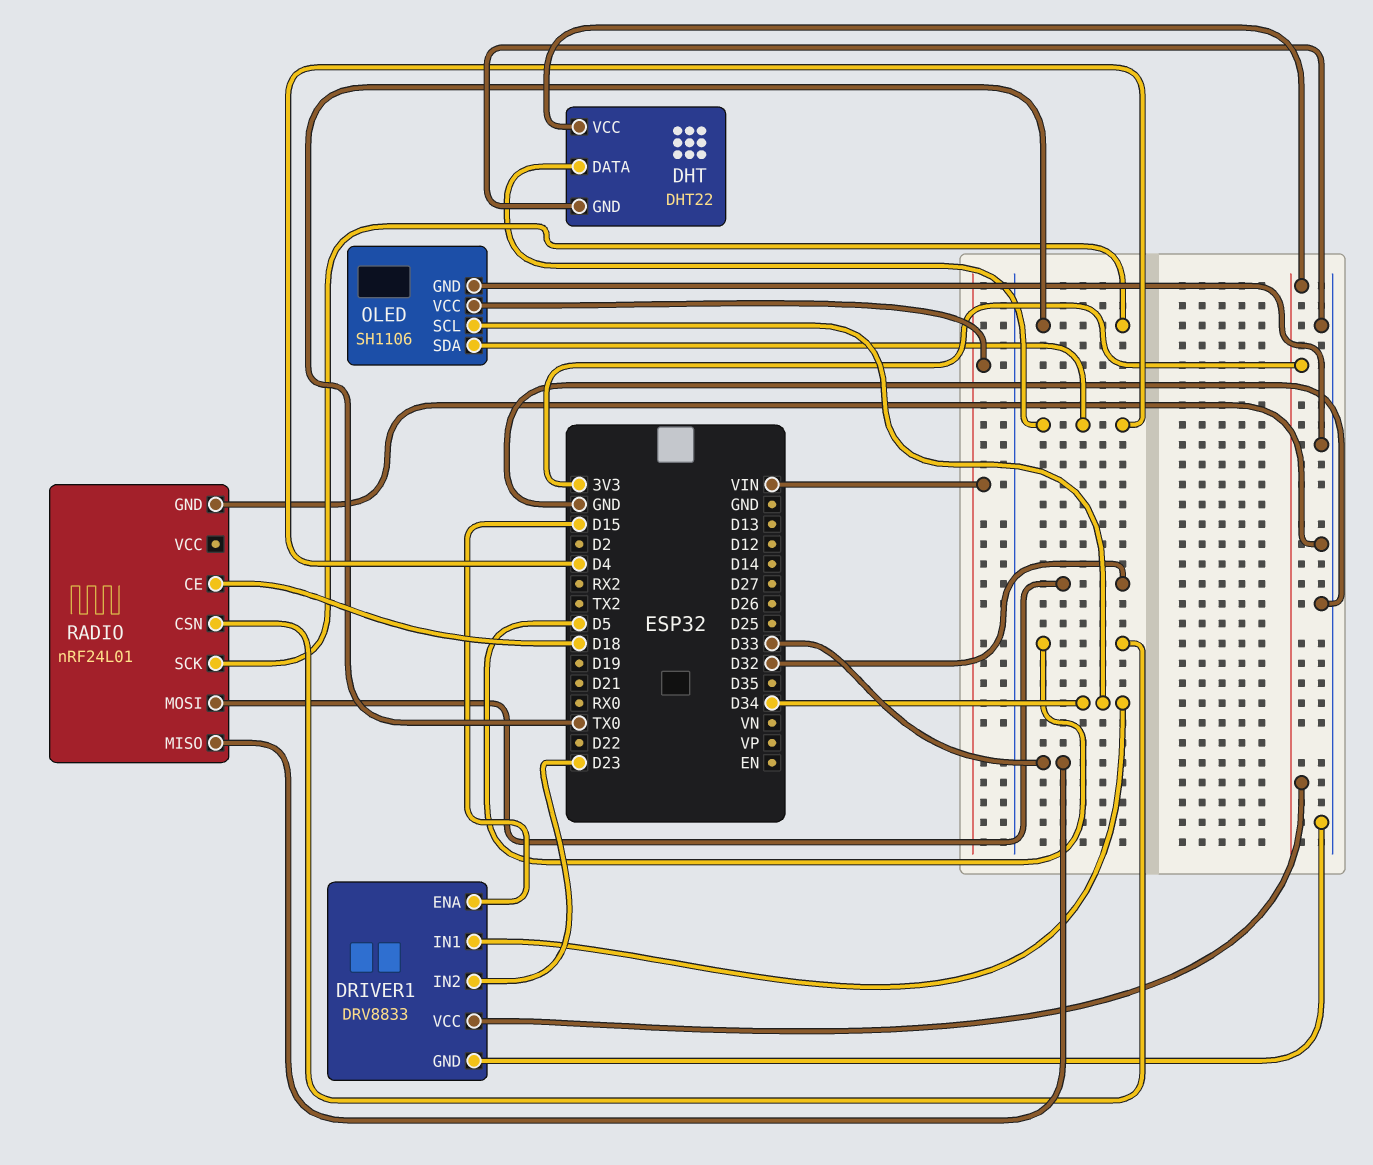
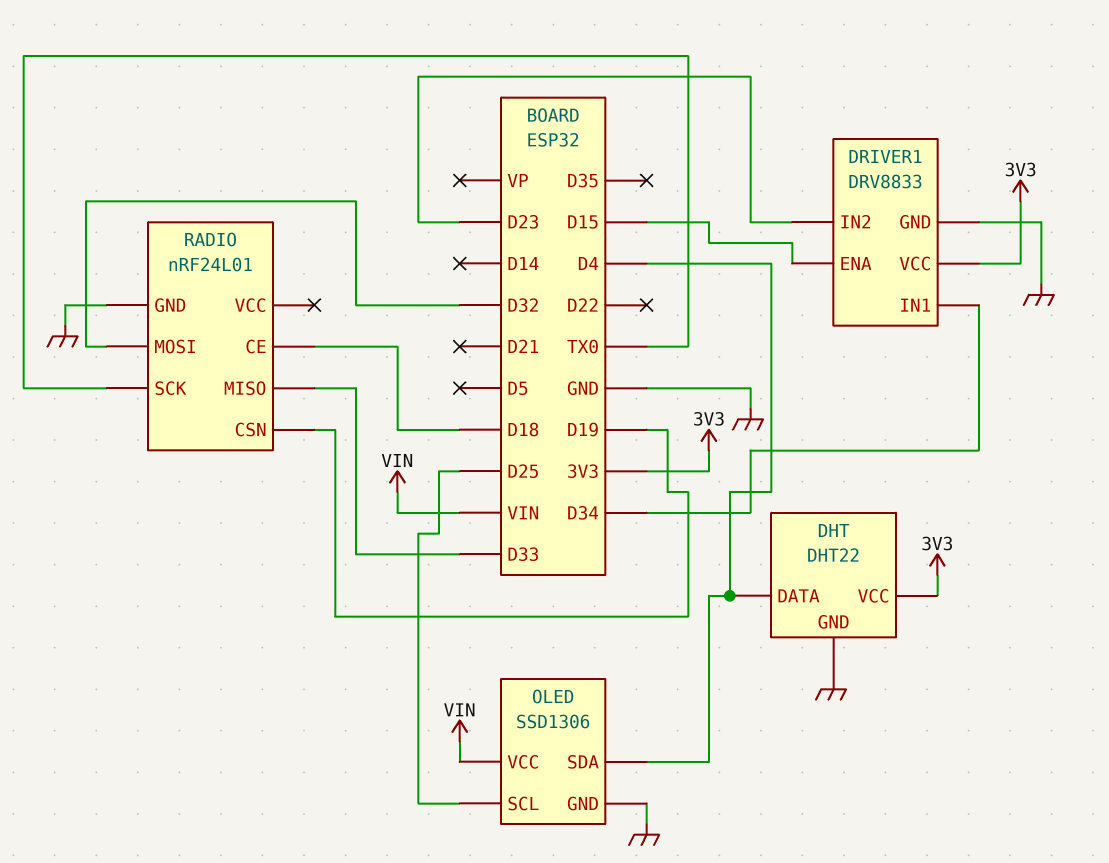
OLED: SH1106 -> SSD1306
OLED pin SCL: D34 -> D25
RADIO pin CSN: D5 -> D19

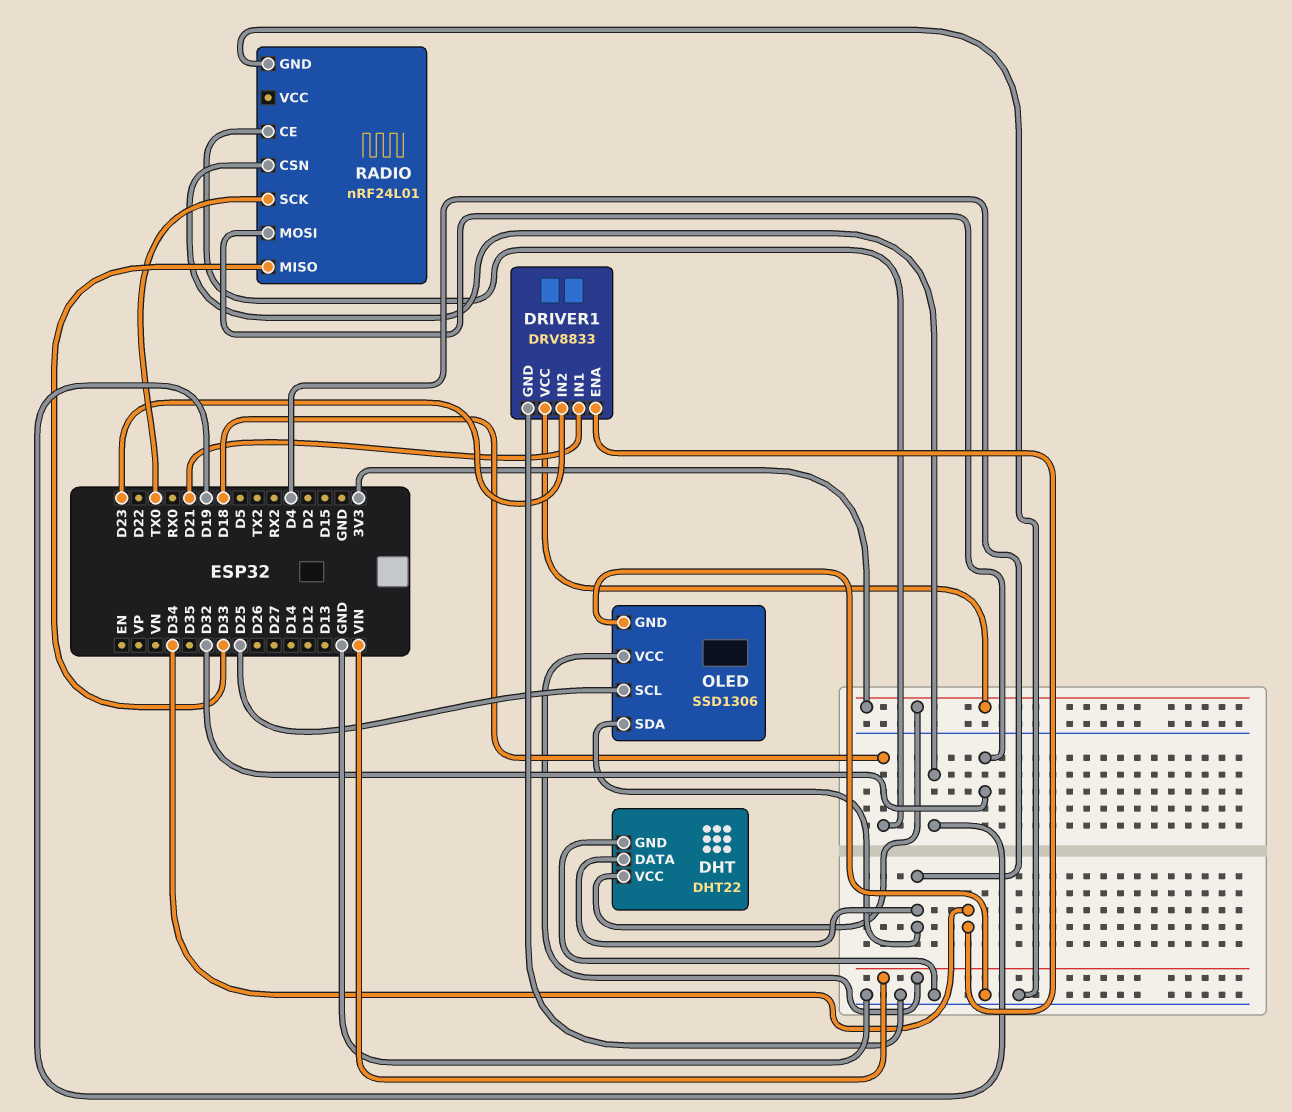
DRIVER1 pin ENA: D15 -> D34
DRIVER1 pin IN1: D34 -> D21

